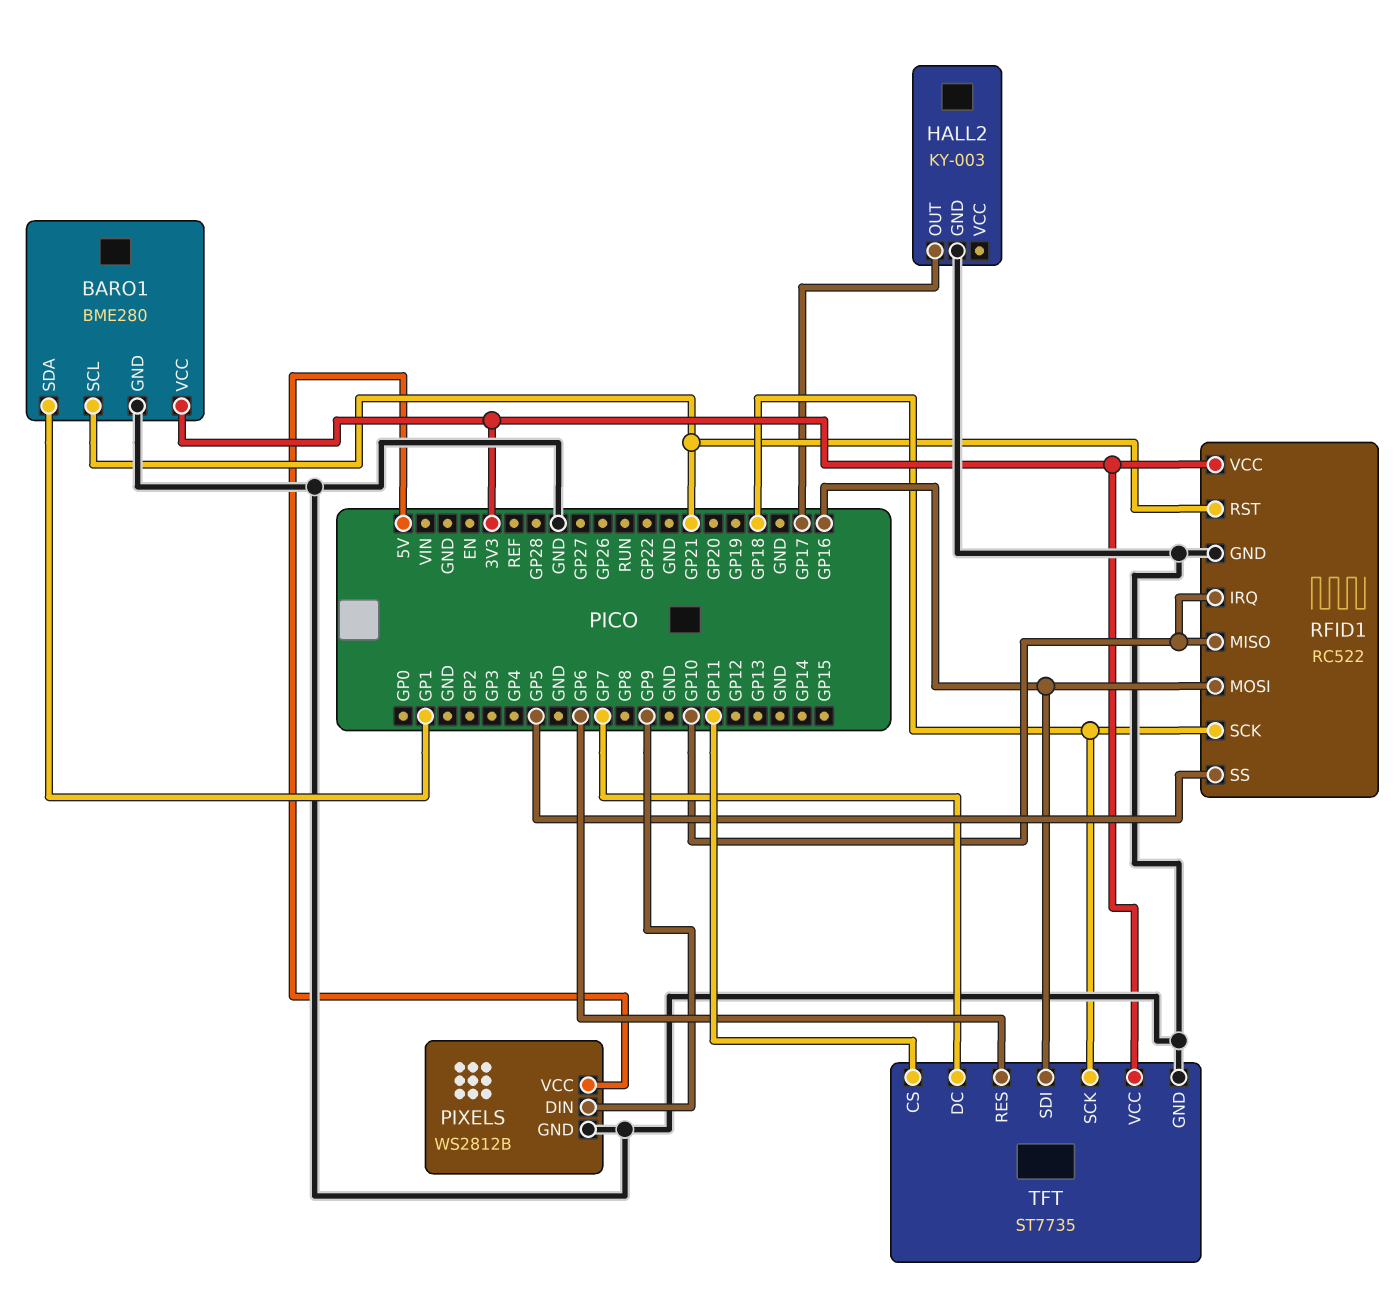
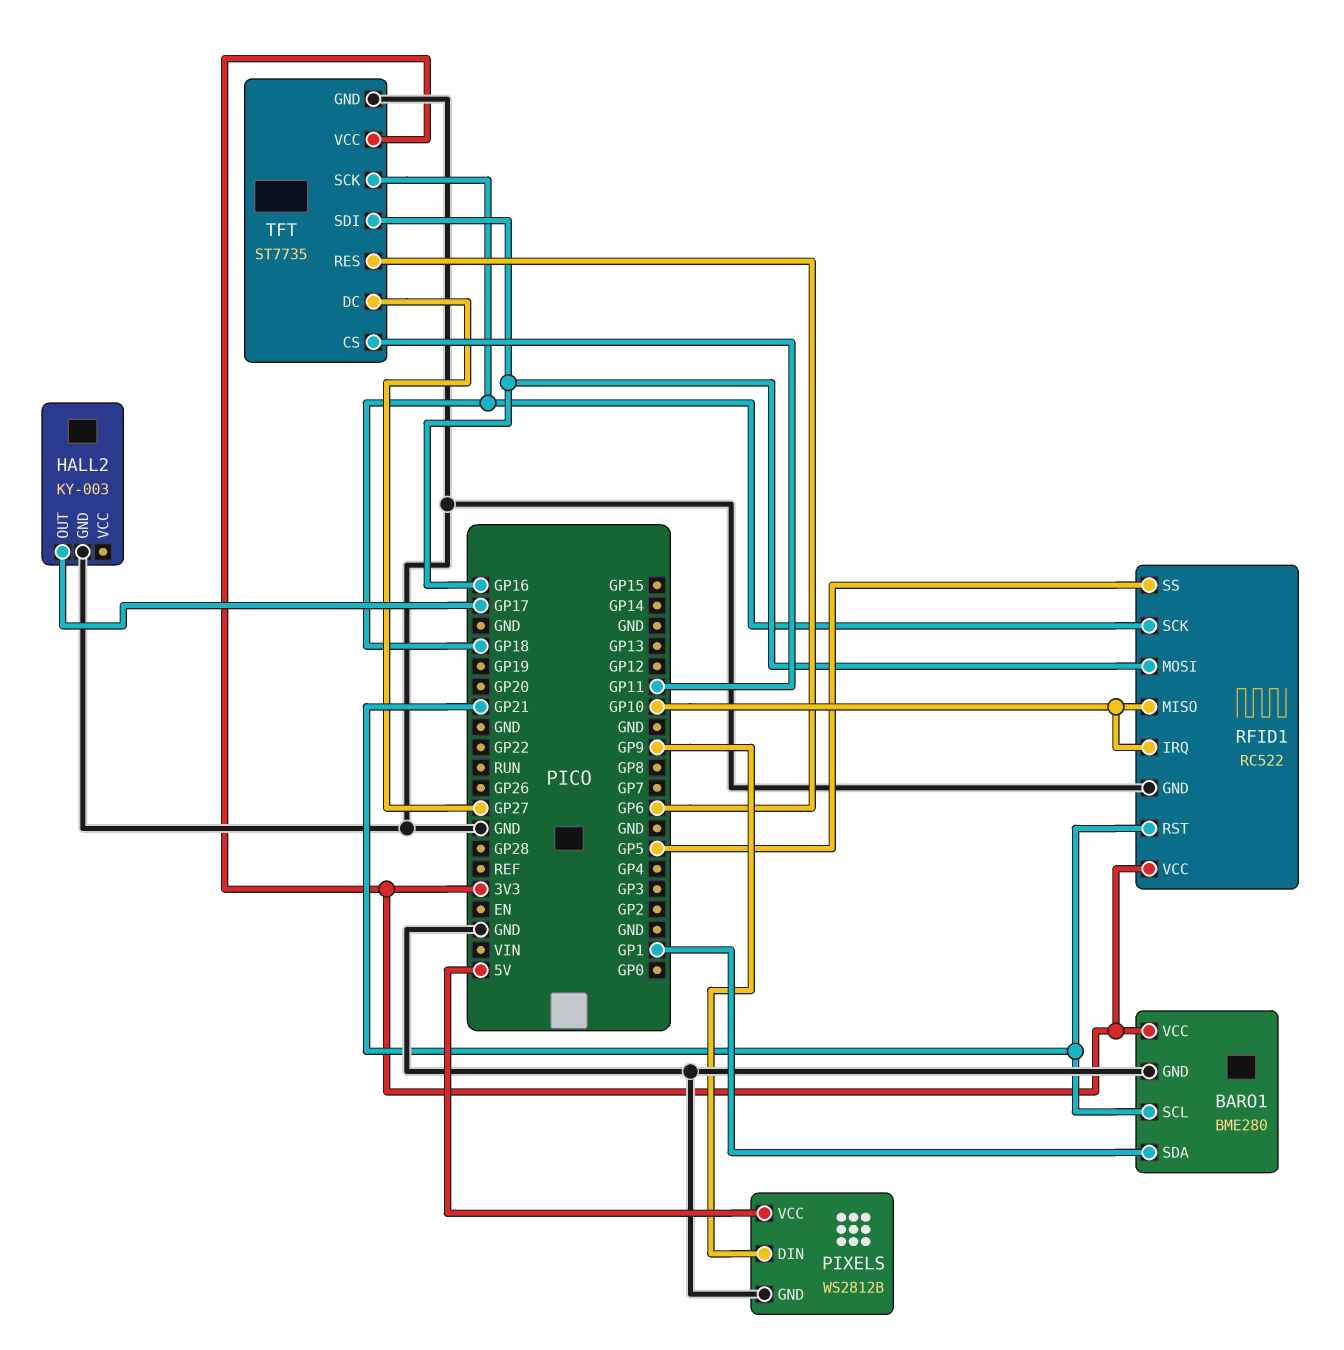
TFT pin DC: GP7 -> GP27

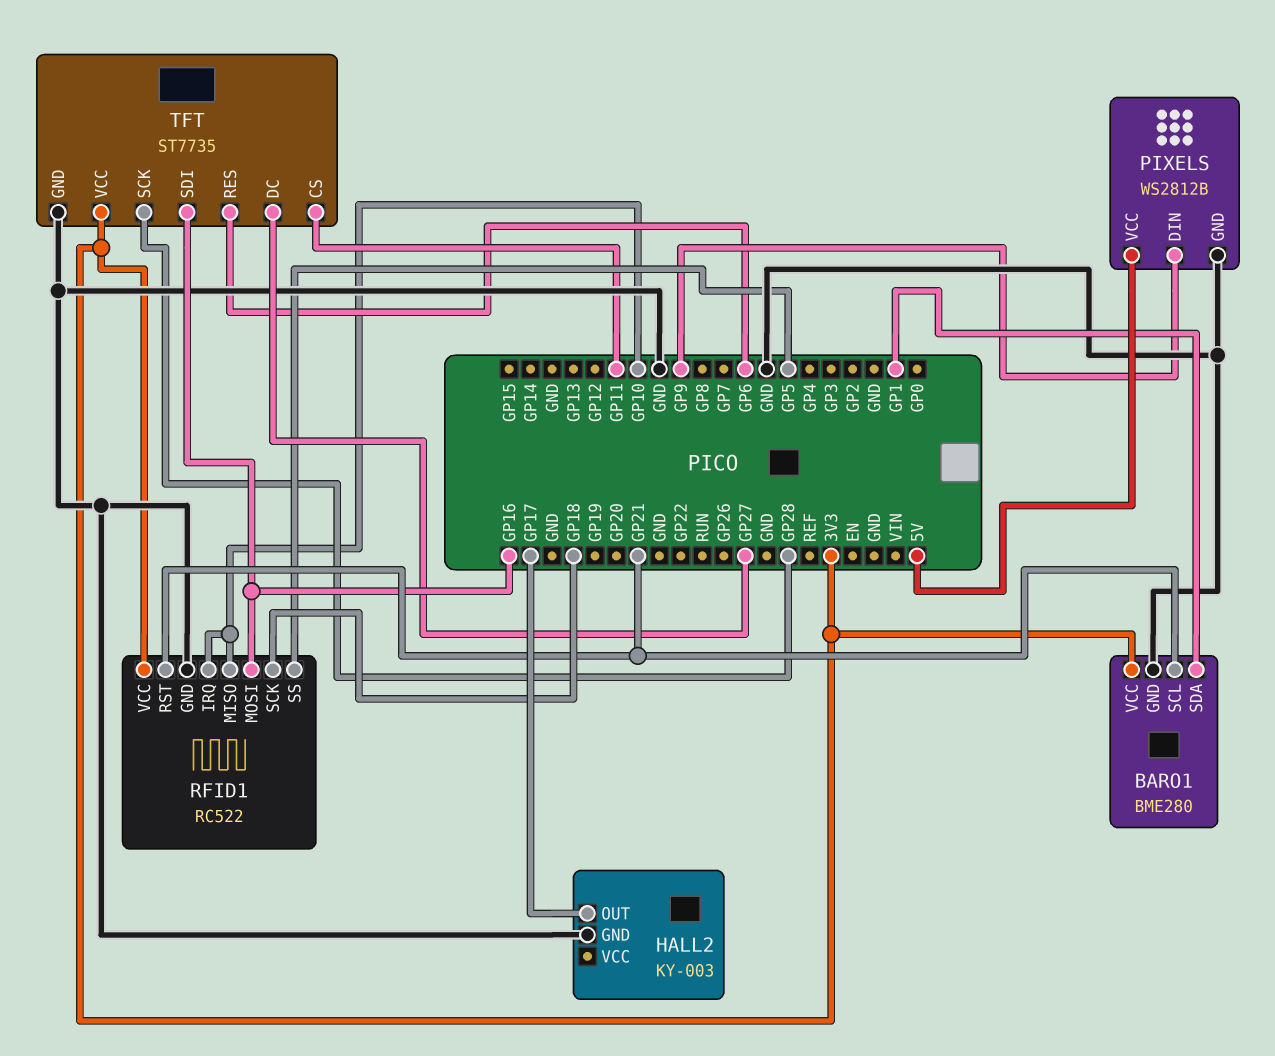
TFT pin SCK: GP18 -> GP28

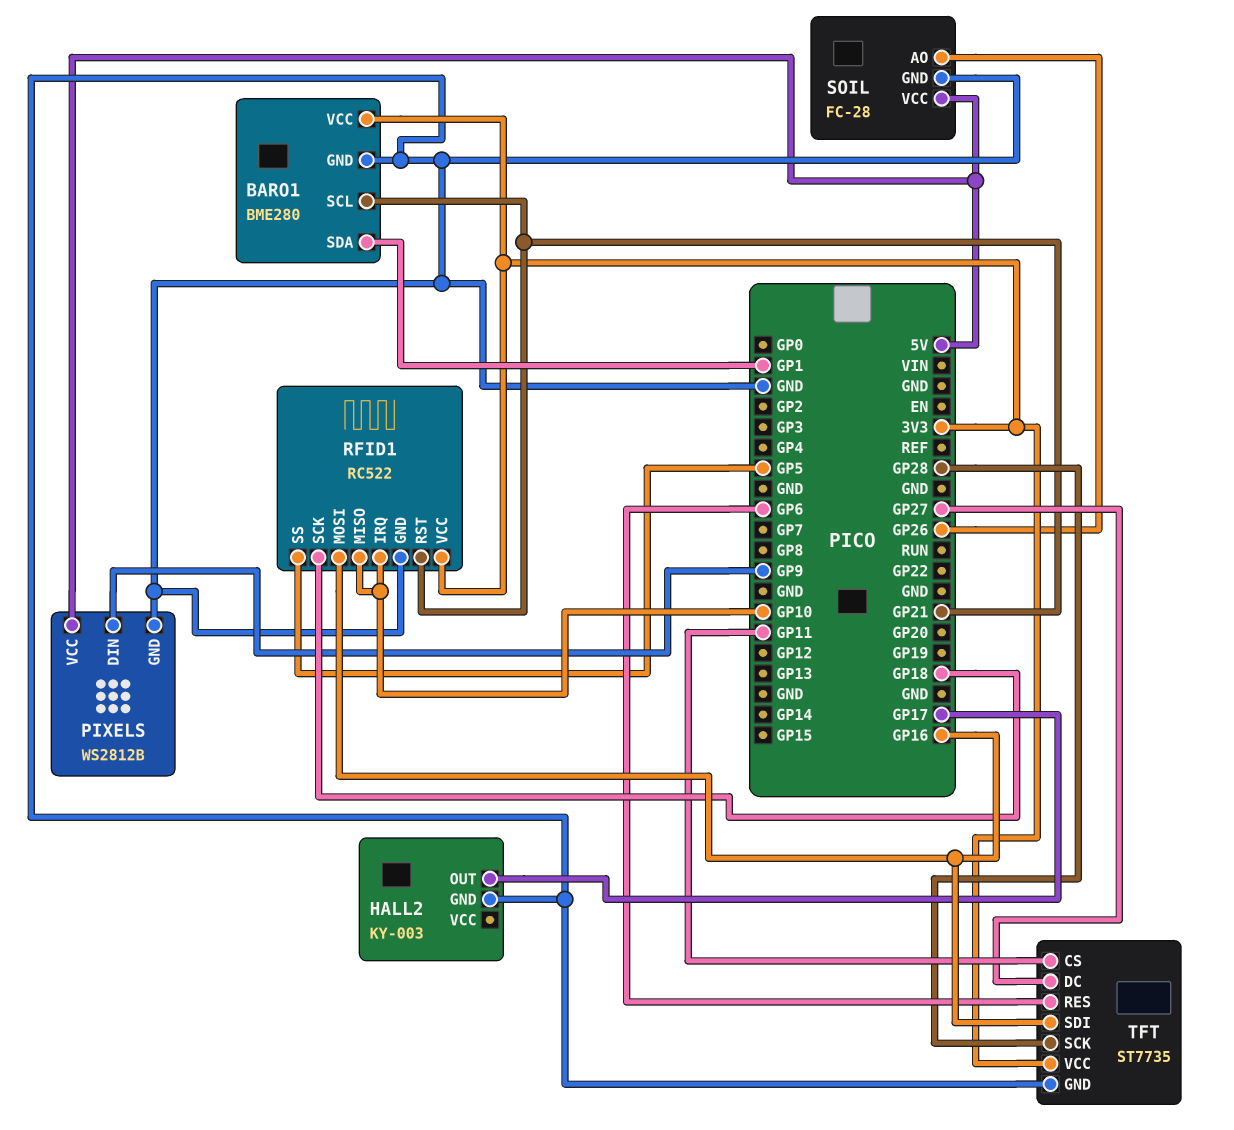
SOIL: none -> FC-28
SOIL pin AO: none -> GP26
SOIL pin GND: none -> GND
SOIL pin VCC: none -> 5V

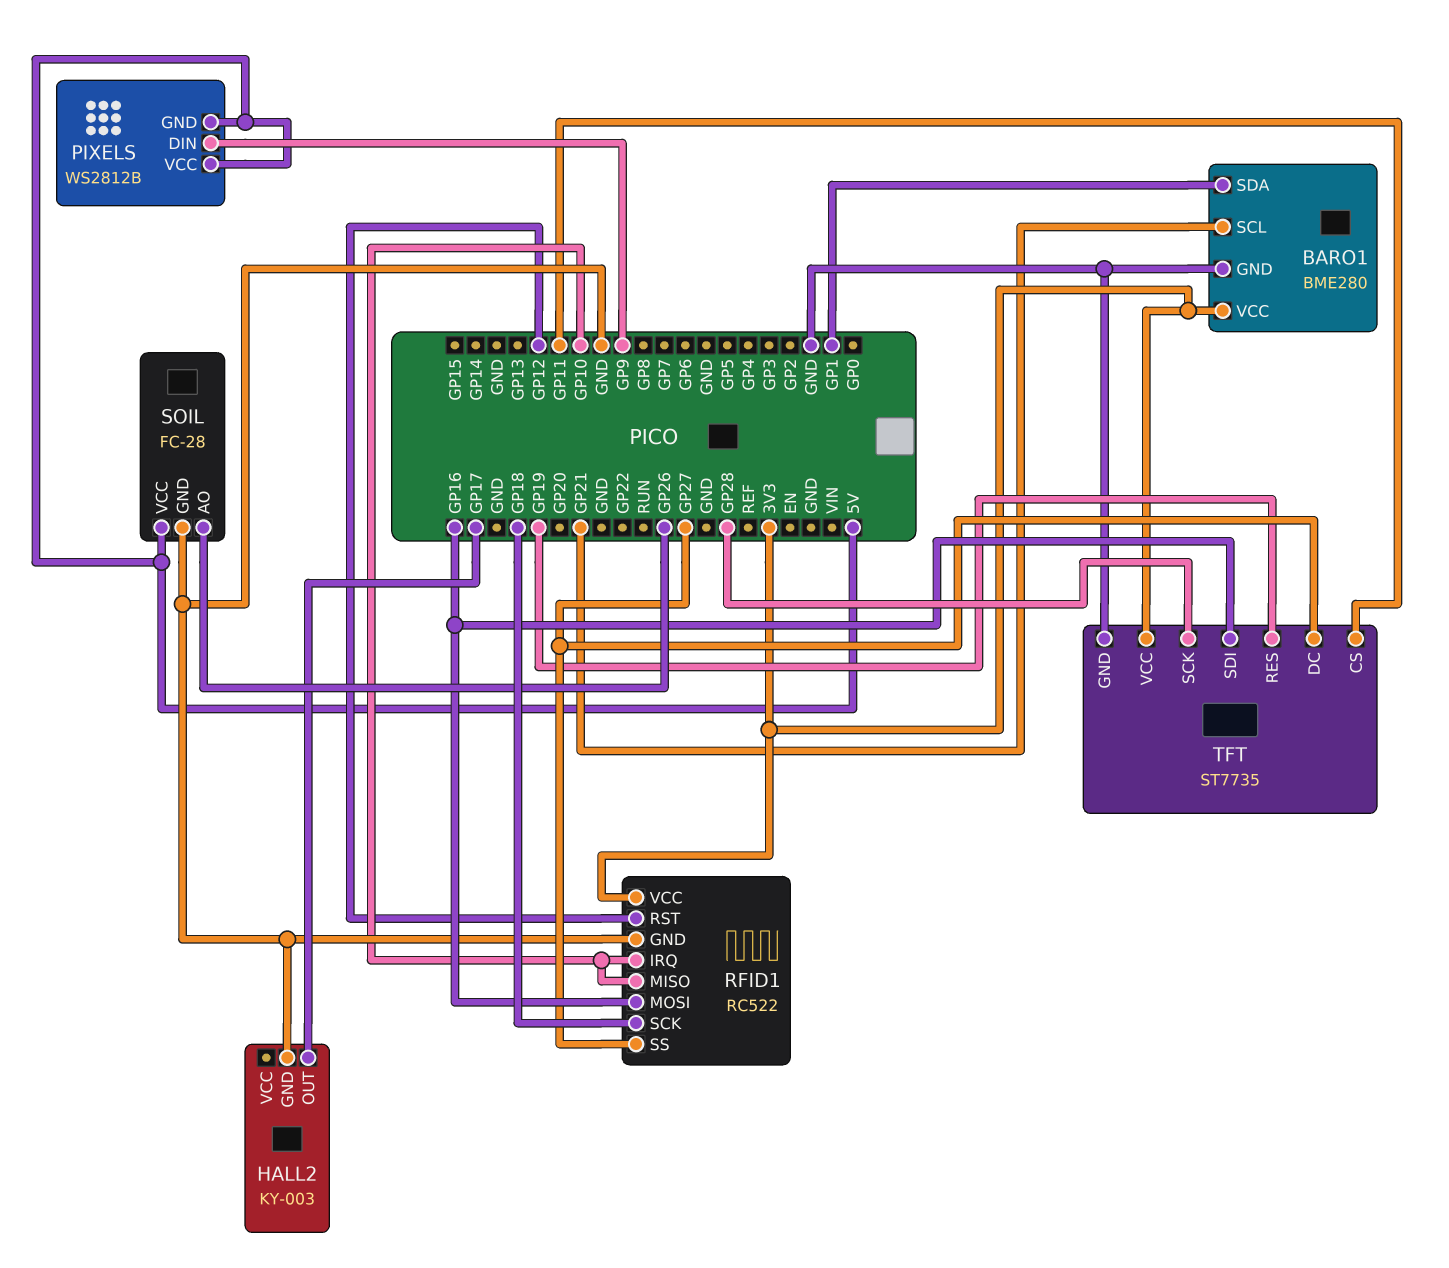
PIXELS pin GND: GND -> 5V
RFID1 pin RST: GP21 -> GP12
RFID1 pin SS: GP5 -> GP27
TFT pin RES: GP6 -> GP19

